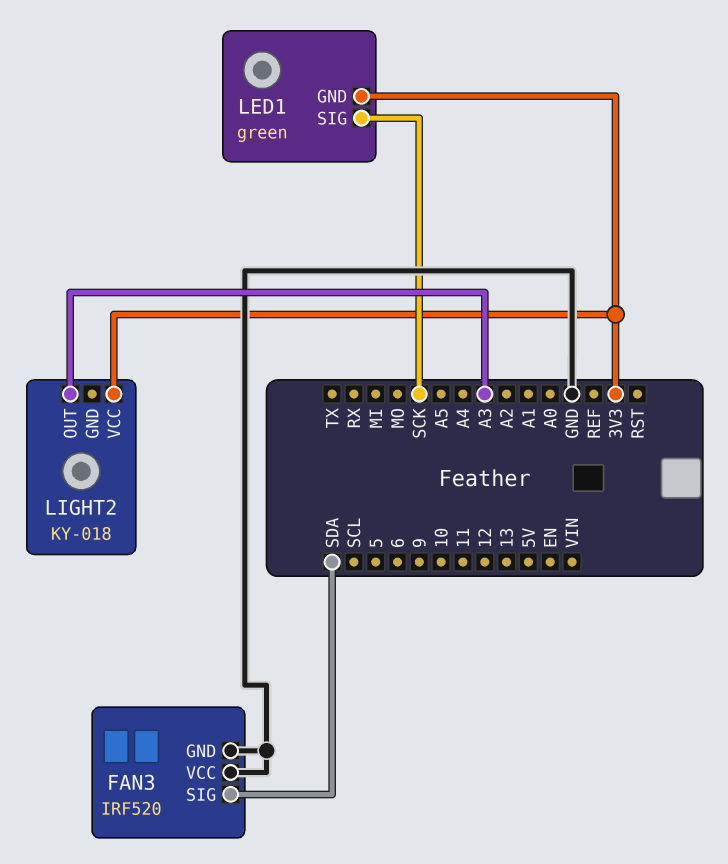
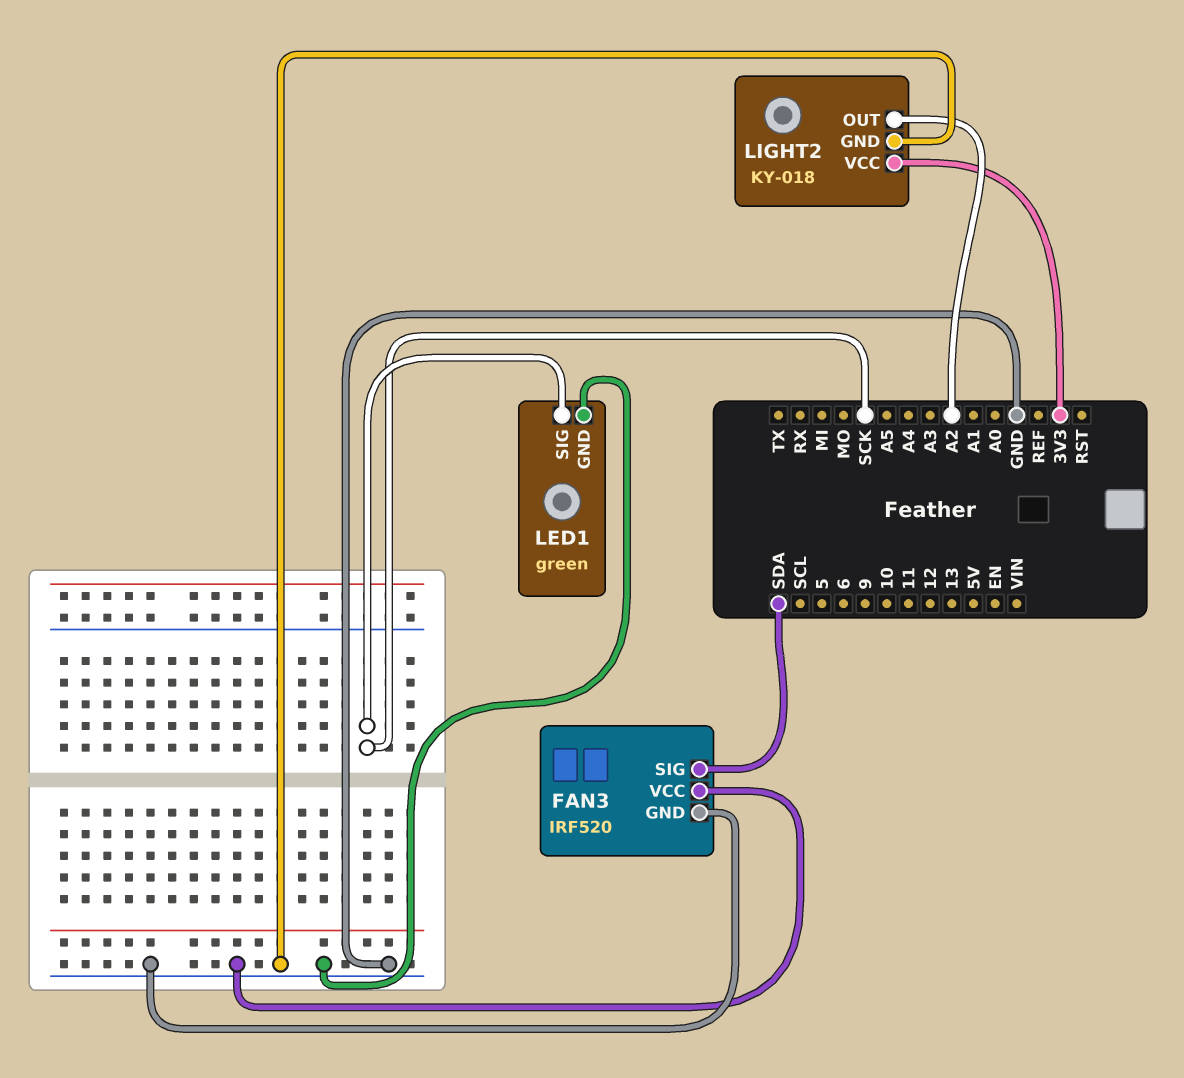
LED1 pin GND: 3V3 -> GND
LIGHT2 pin GND: none -> GND
LIGHT2 pin OUT: A3 -> A2

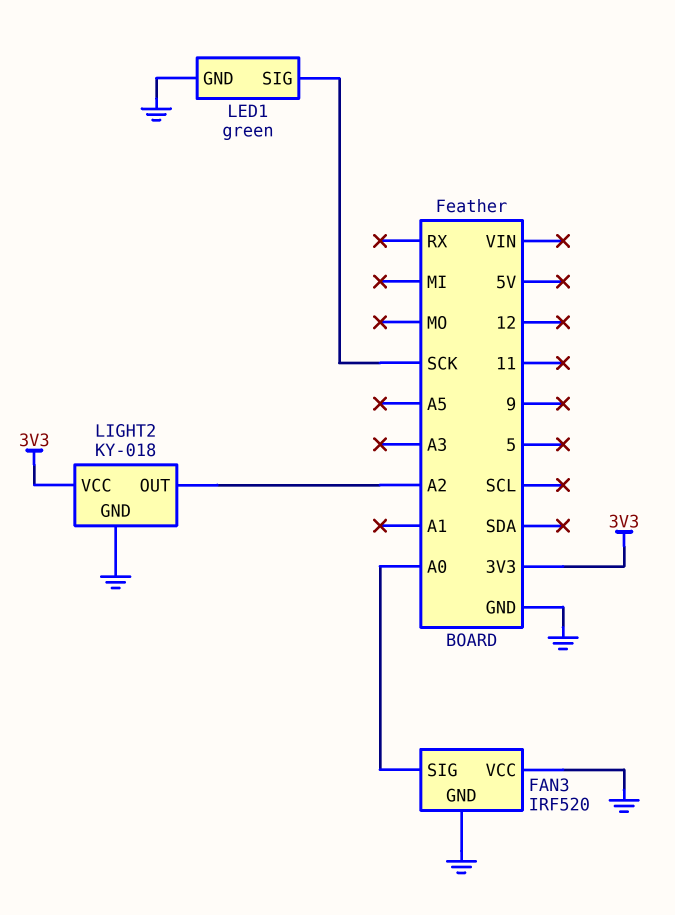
FAN3 pin SIG: SDA -> A0

